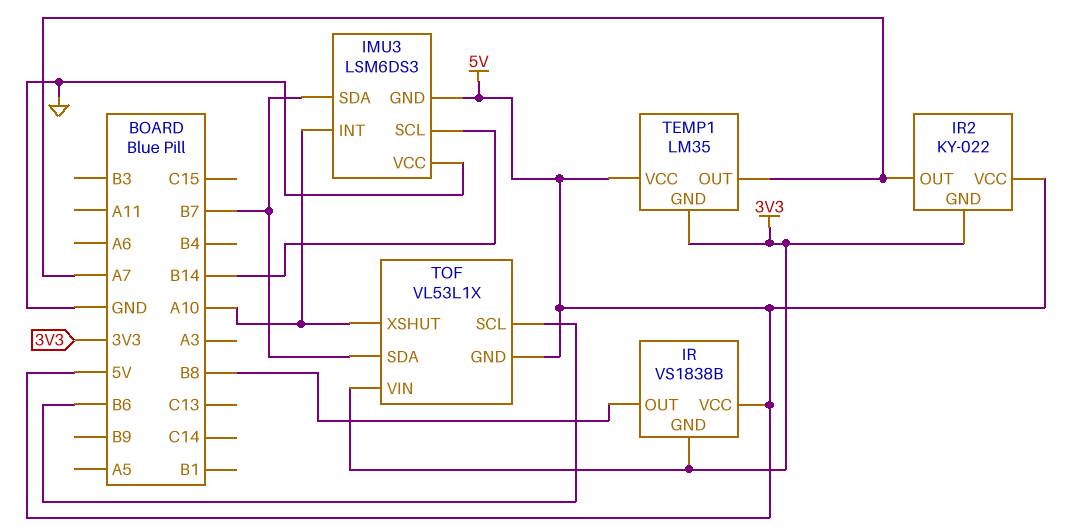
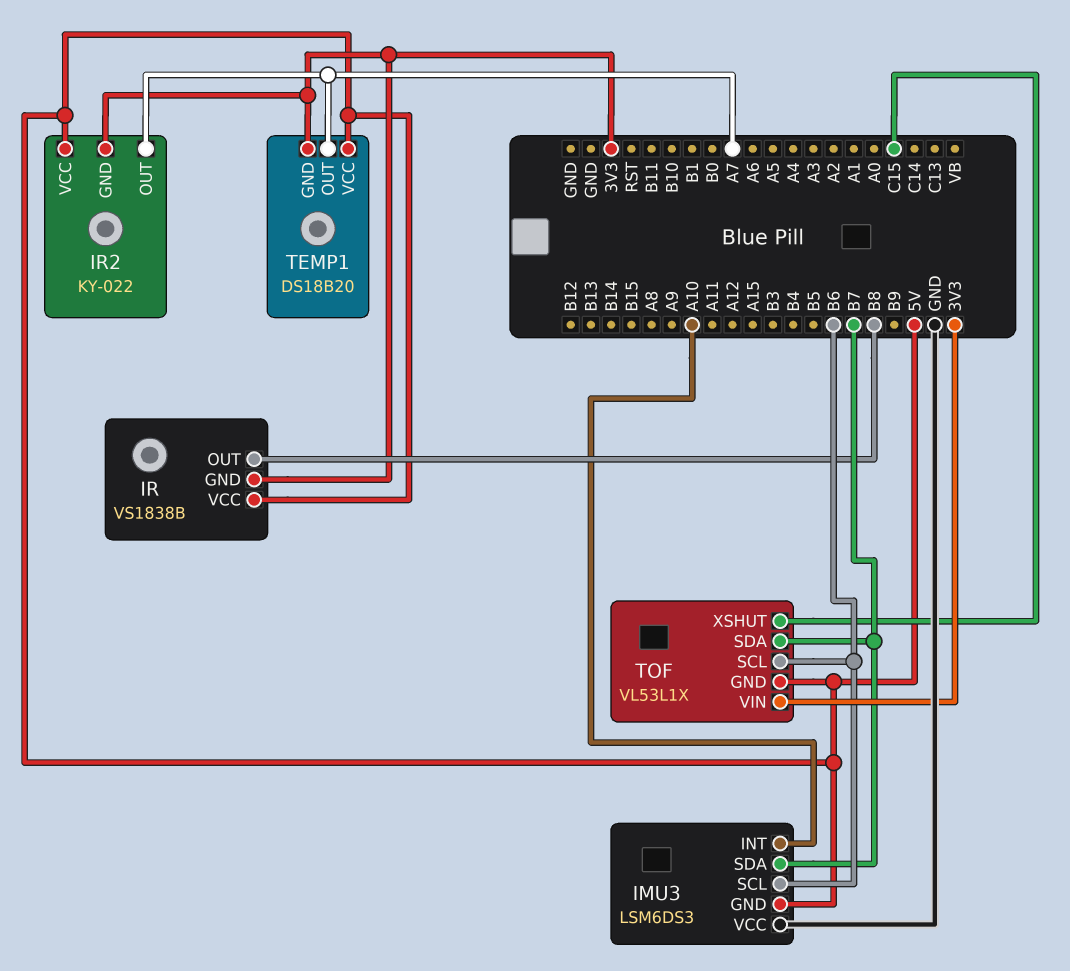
IMU3 pin SCL: B14 -> B6
TEMP1: LM35 -> DS18B20
TOF pin XSHUT: A10 -> C15

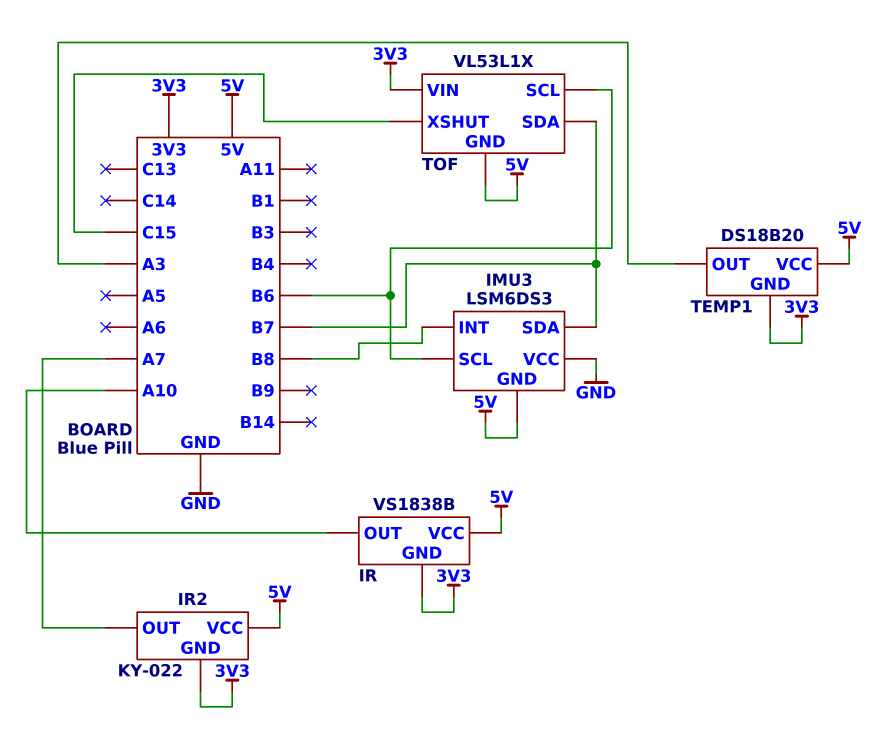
IMU3 pin INT: A10 -> B8
IR pin OUT: B8 -> A10
TEMP1 pin OUT: A7 -> A3

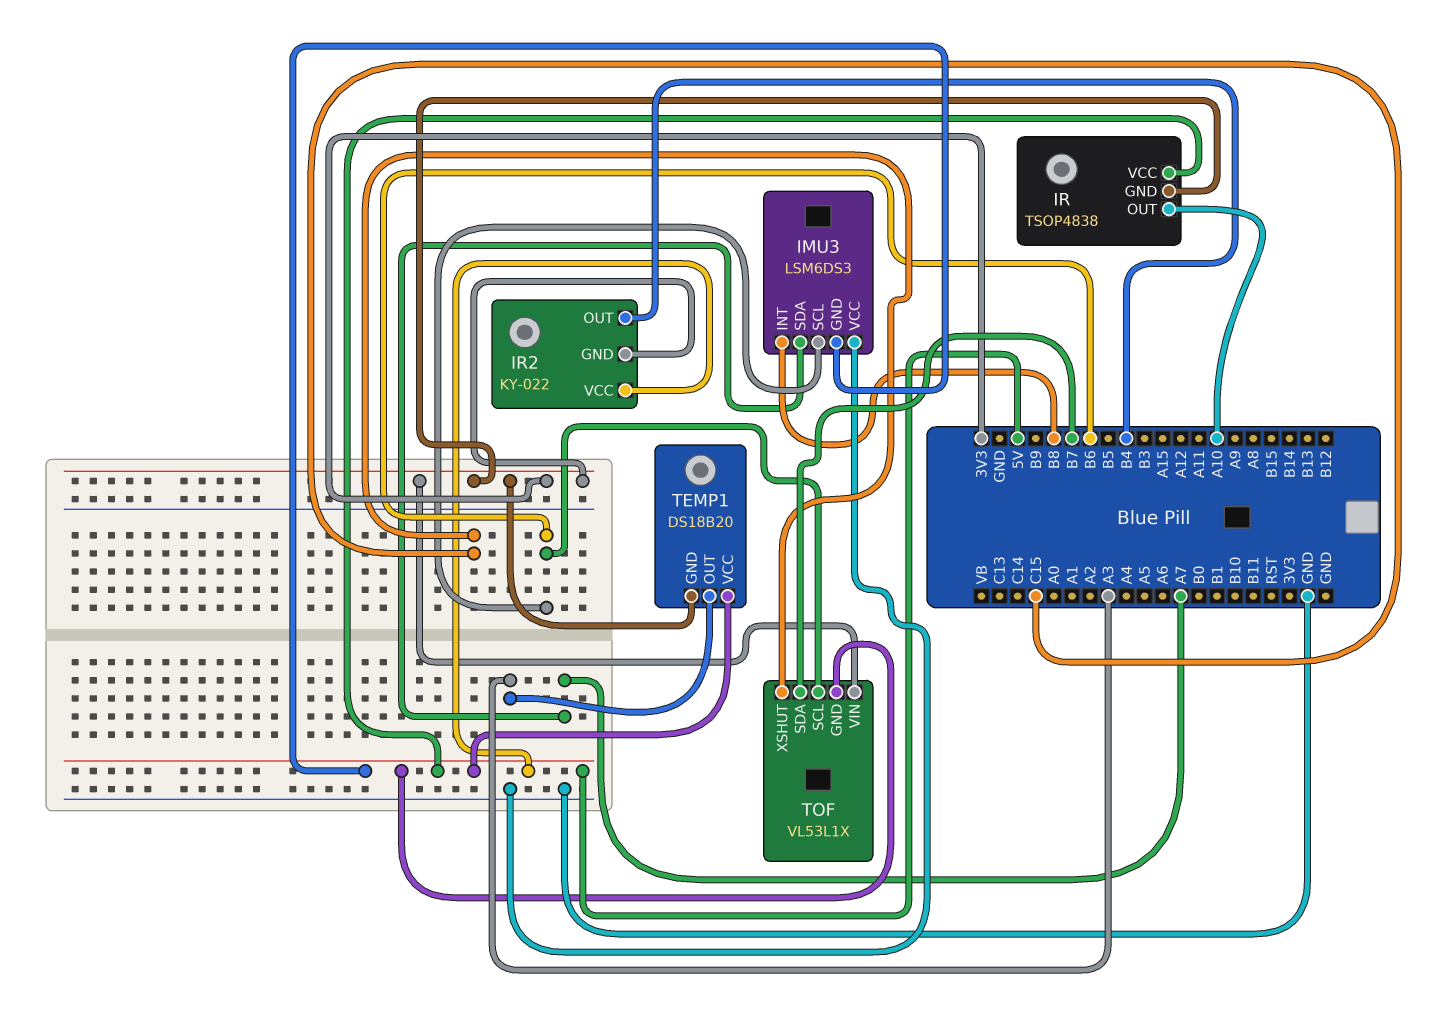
IMU3 pin SDA: B7 -> A7
IR: VS1838B -> TSOP4838
IR2 pin OUT: A7 -> B4

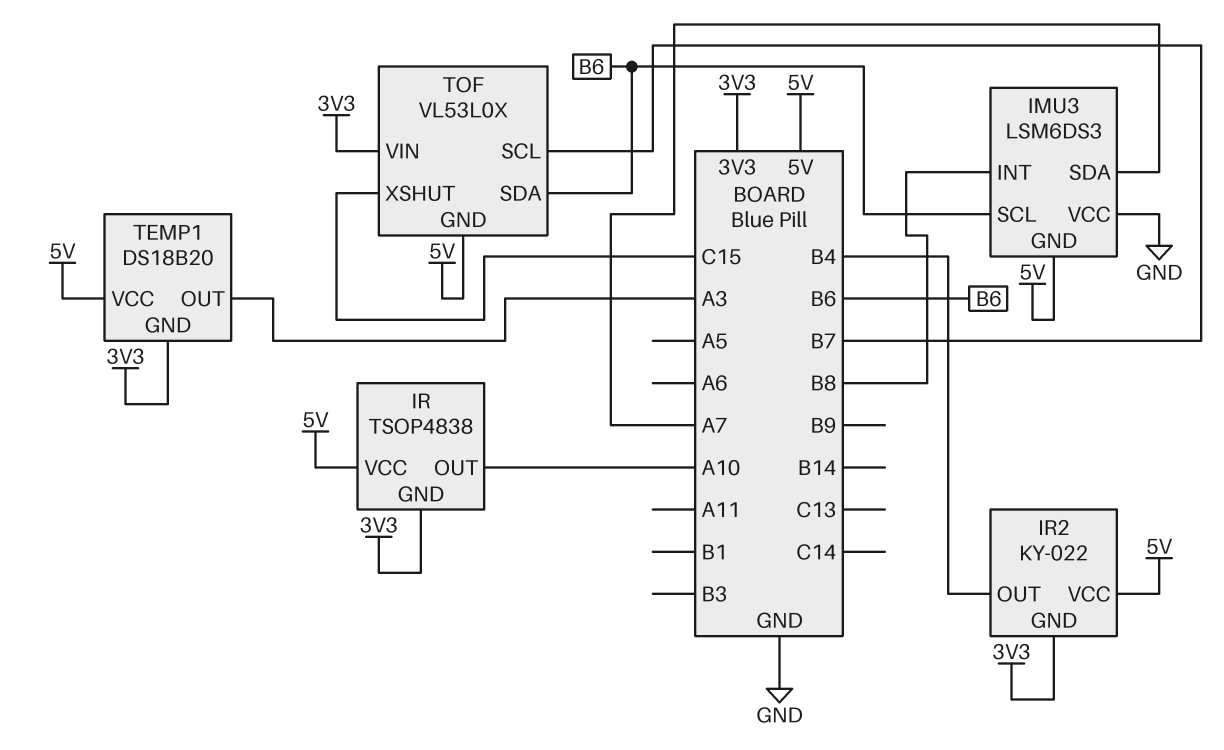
TOF: VL53L1X -> VL53L0X
TOF pin SCL: B6 -> B7
TOF pin SDA: B7 -> B6

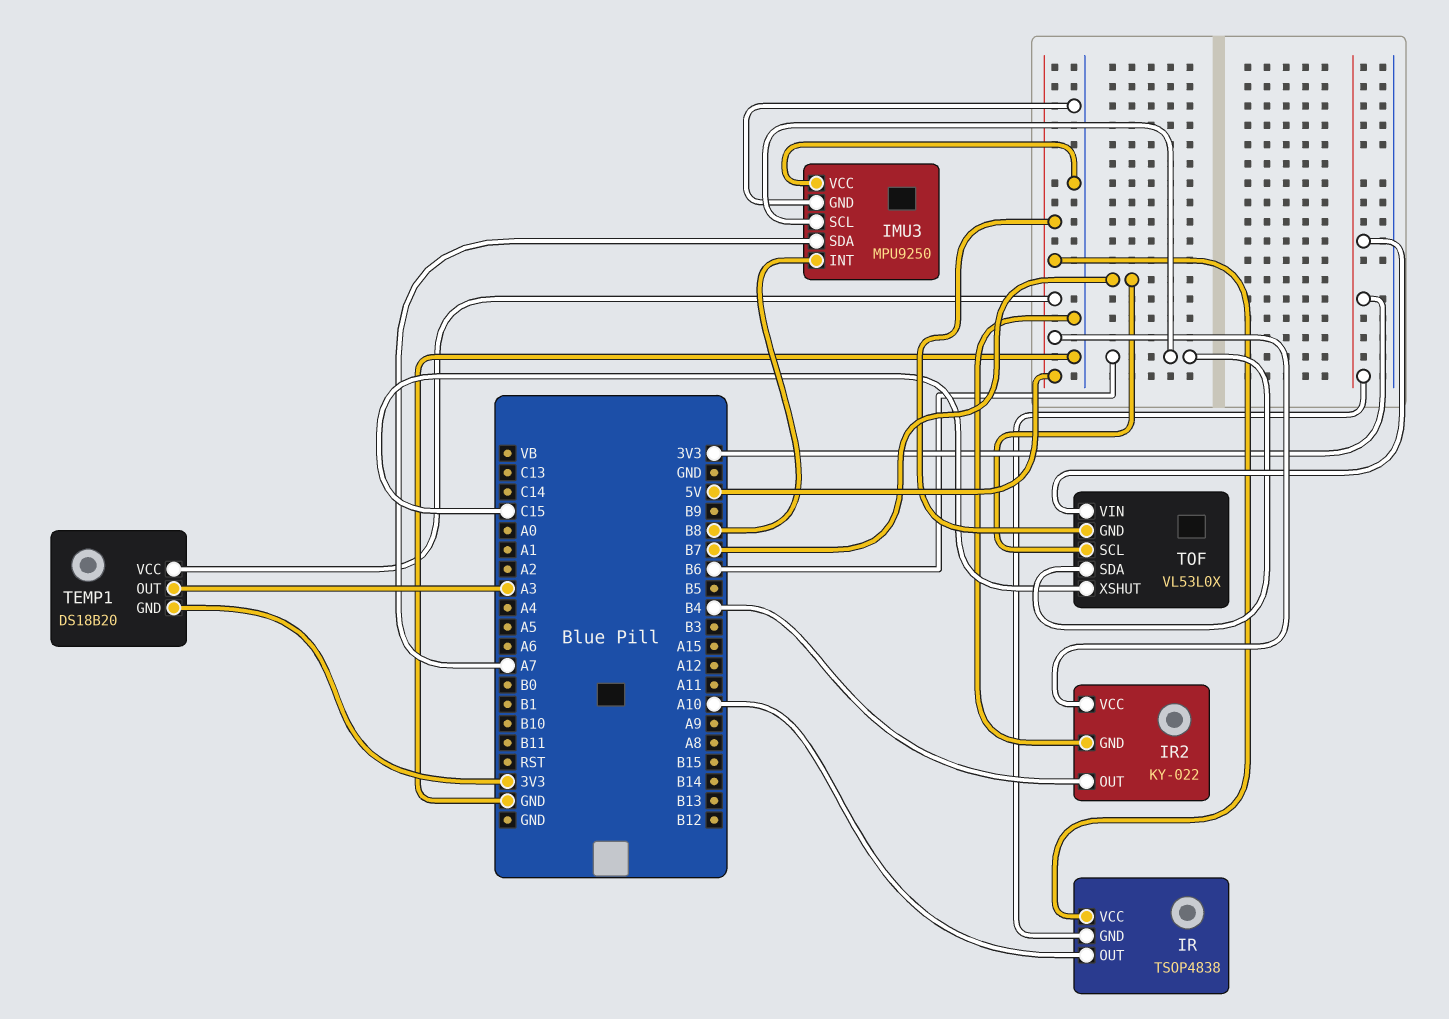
IMU3: LSM6DS3 -> MPU9250
IMU3 pin GND: 5V -> GND
IR2 pin GND: 3V3 -> GND

